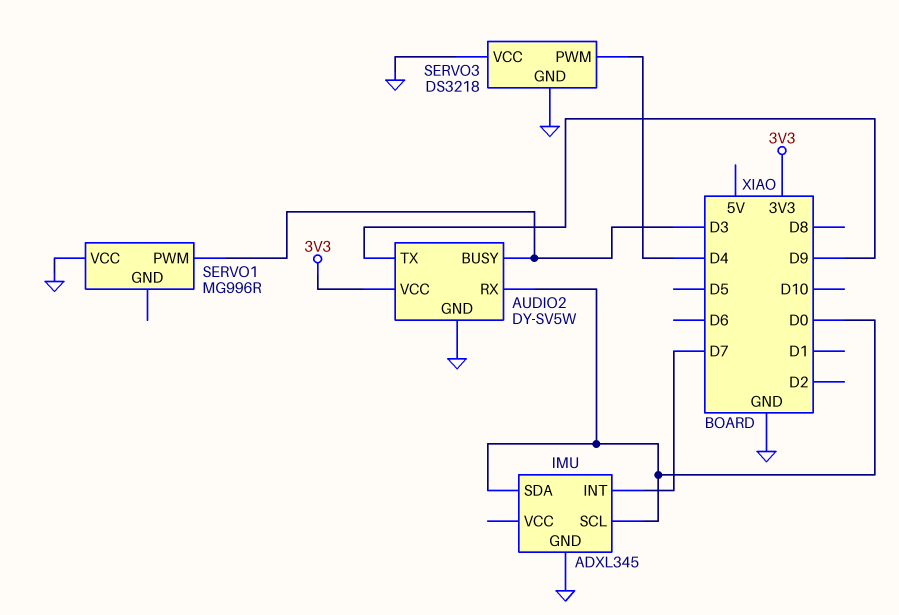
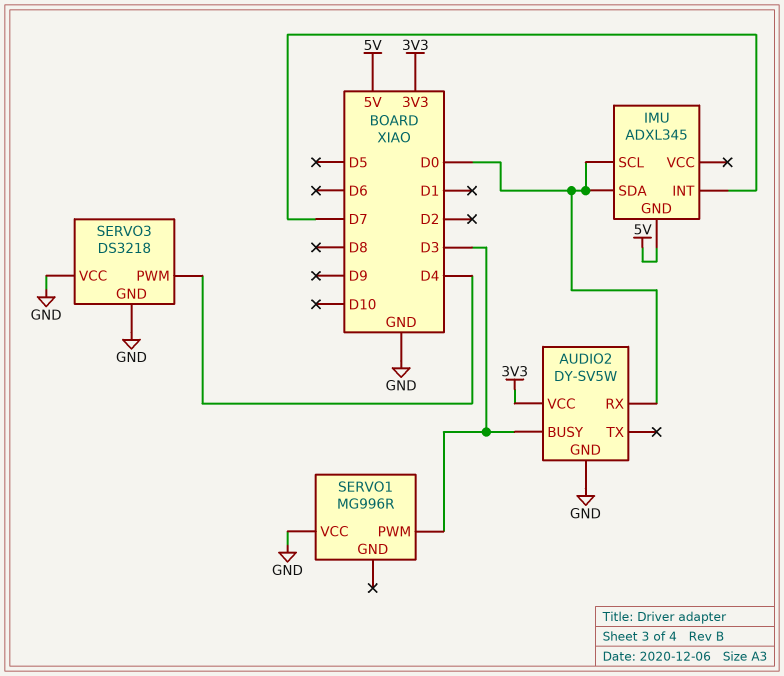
AUDIO2 pin TX: D9 -> none
IMU pin GND: GND -> 5V

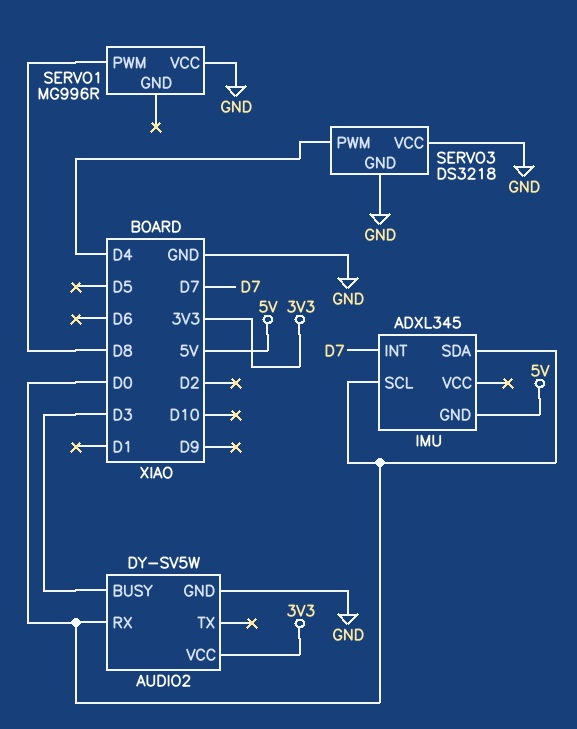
SERVO1 pin PWM: D3 -> D8

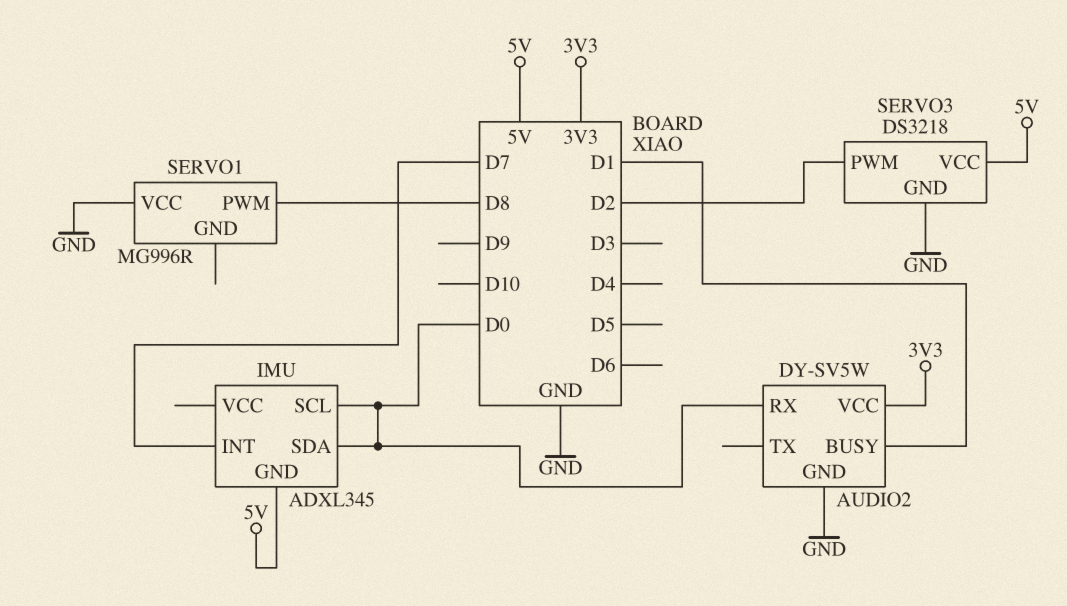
AUDIO2 pin BUSY: D3 -> D1
SERVO3 pin PWM: D4 -> D2
SERVO3 pin VCC: GND -> 5V

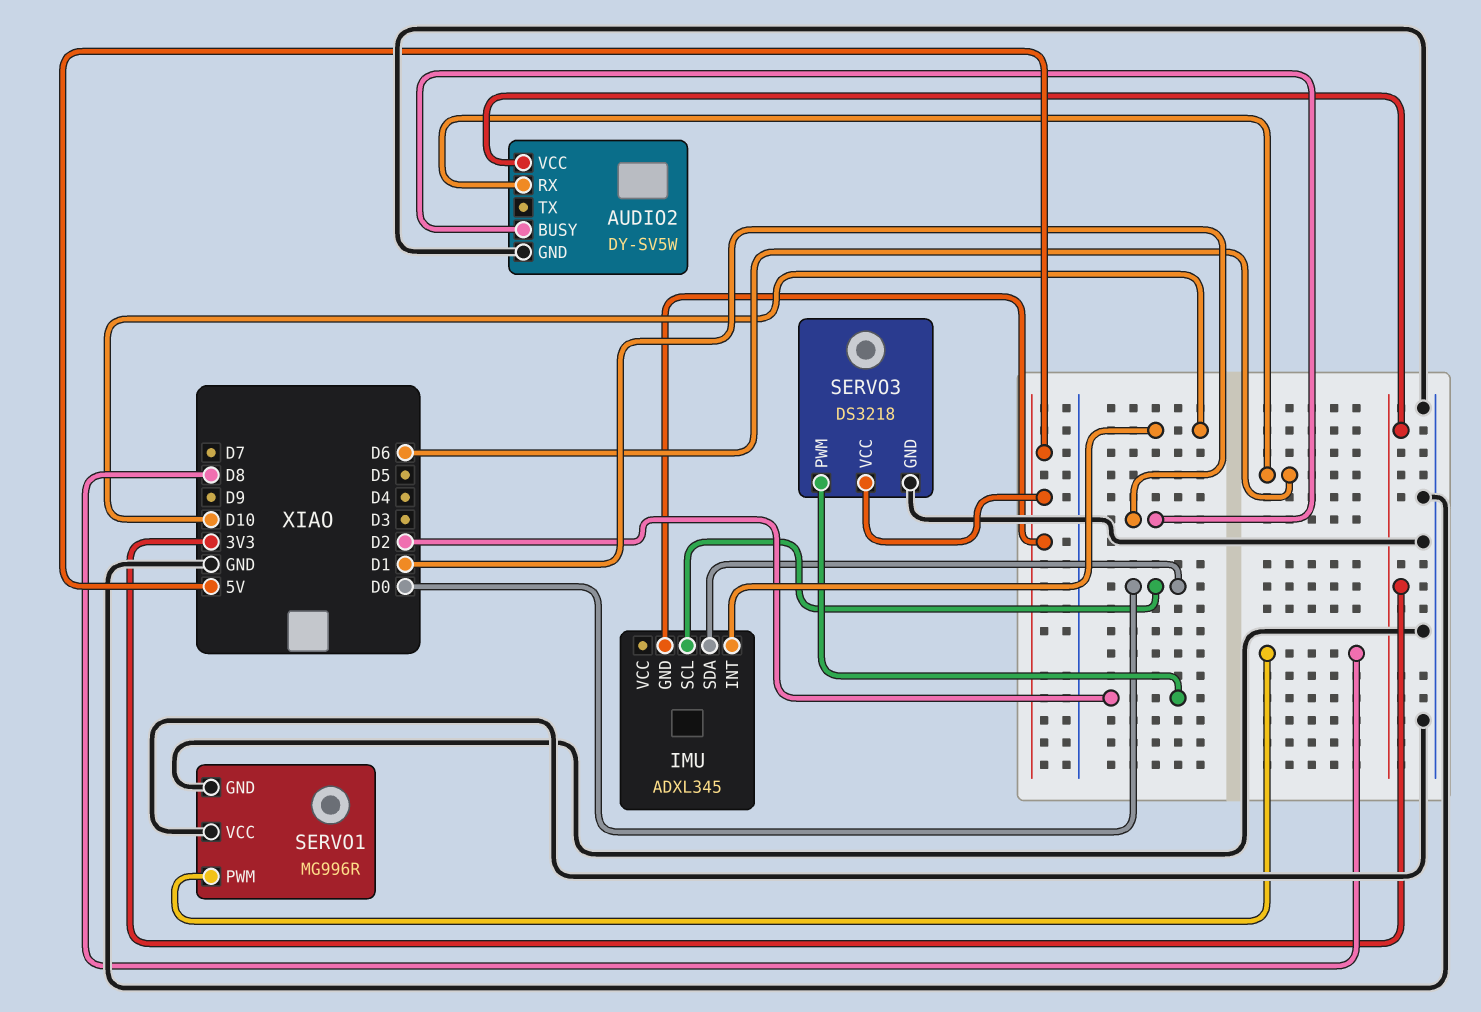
AUDIO2 pin RX: D0 -> D6
IMU pin INT: D7 -> D10
SERVO1 pin GND: none -> GND

